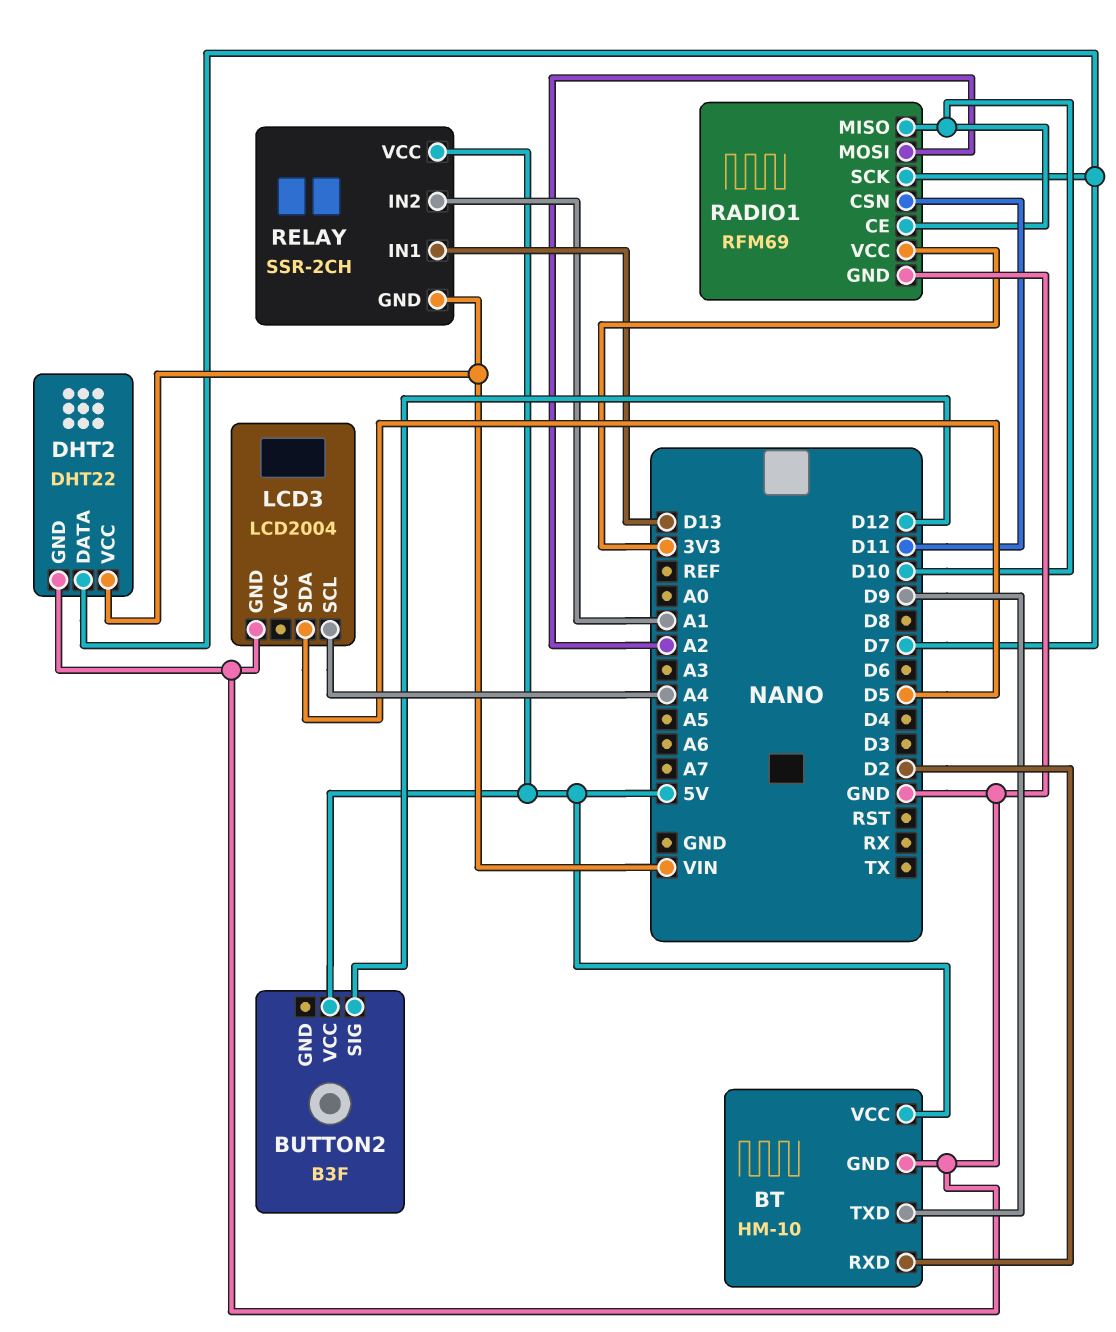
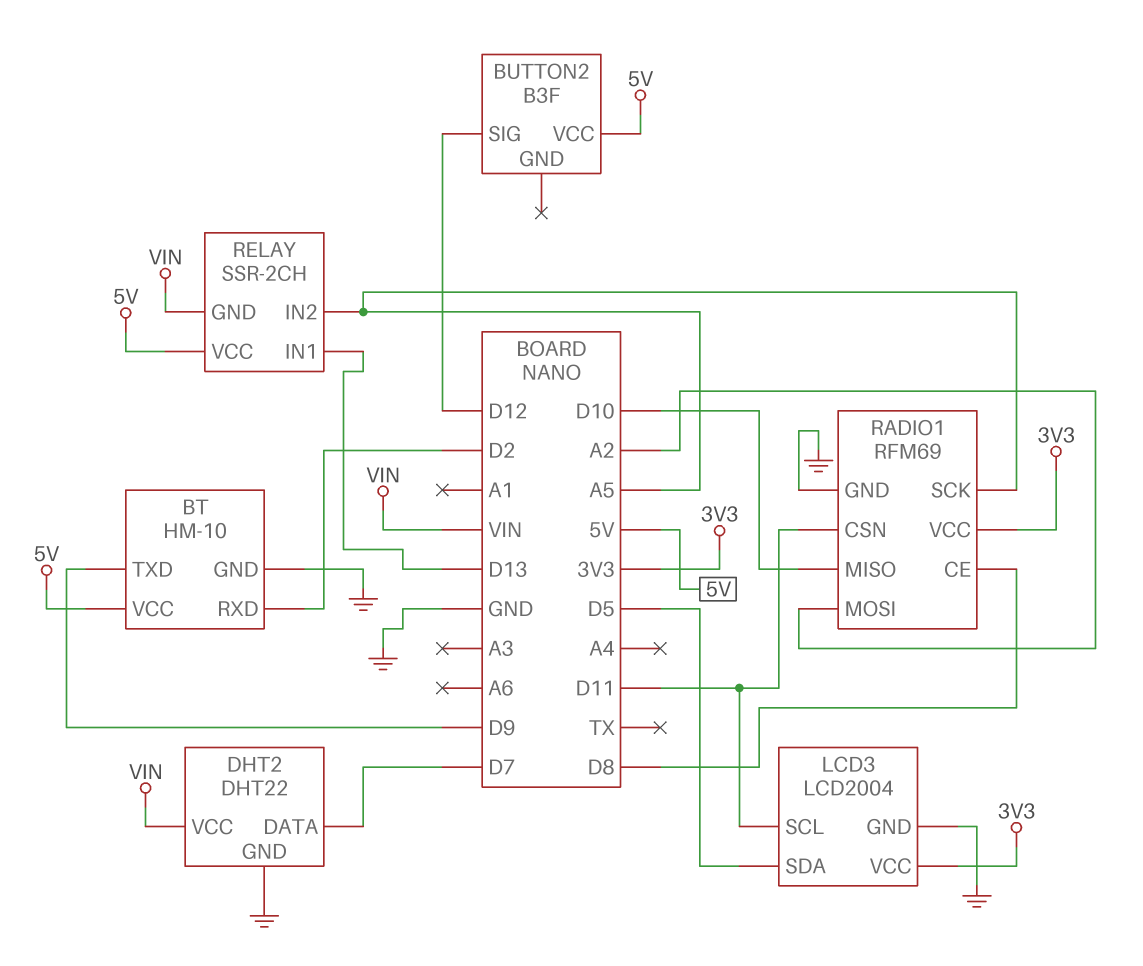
LCD3 pin SCL: A4 -> D11
LCD3 pin VCC: none -> 3V3
RADIO1 pin CE: D10 -> D8
RADIO1 pin SCK: D7 -> A5
RELAY pin IN2: A1 -> A5

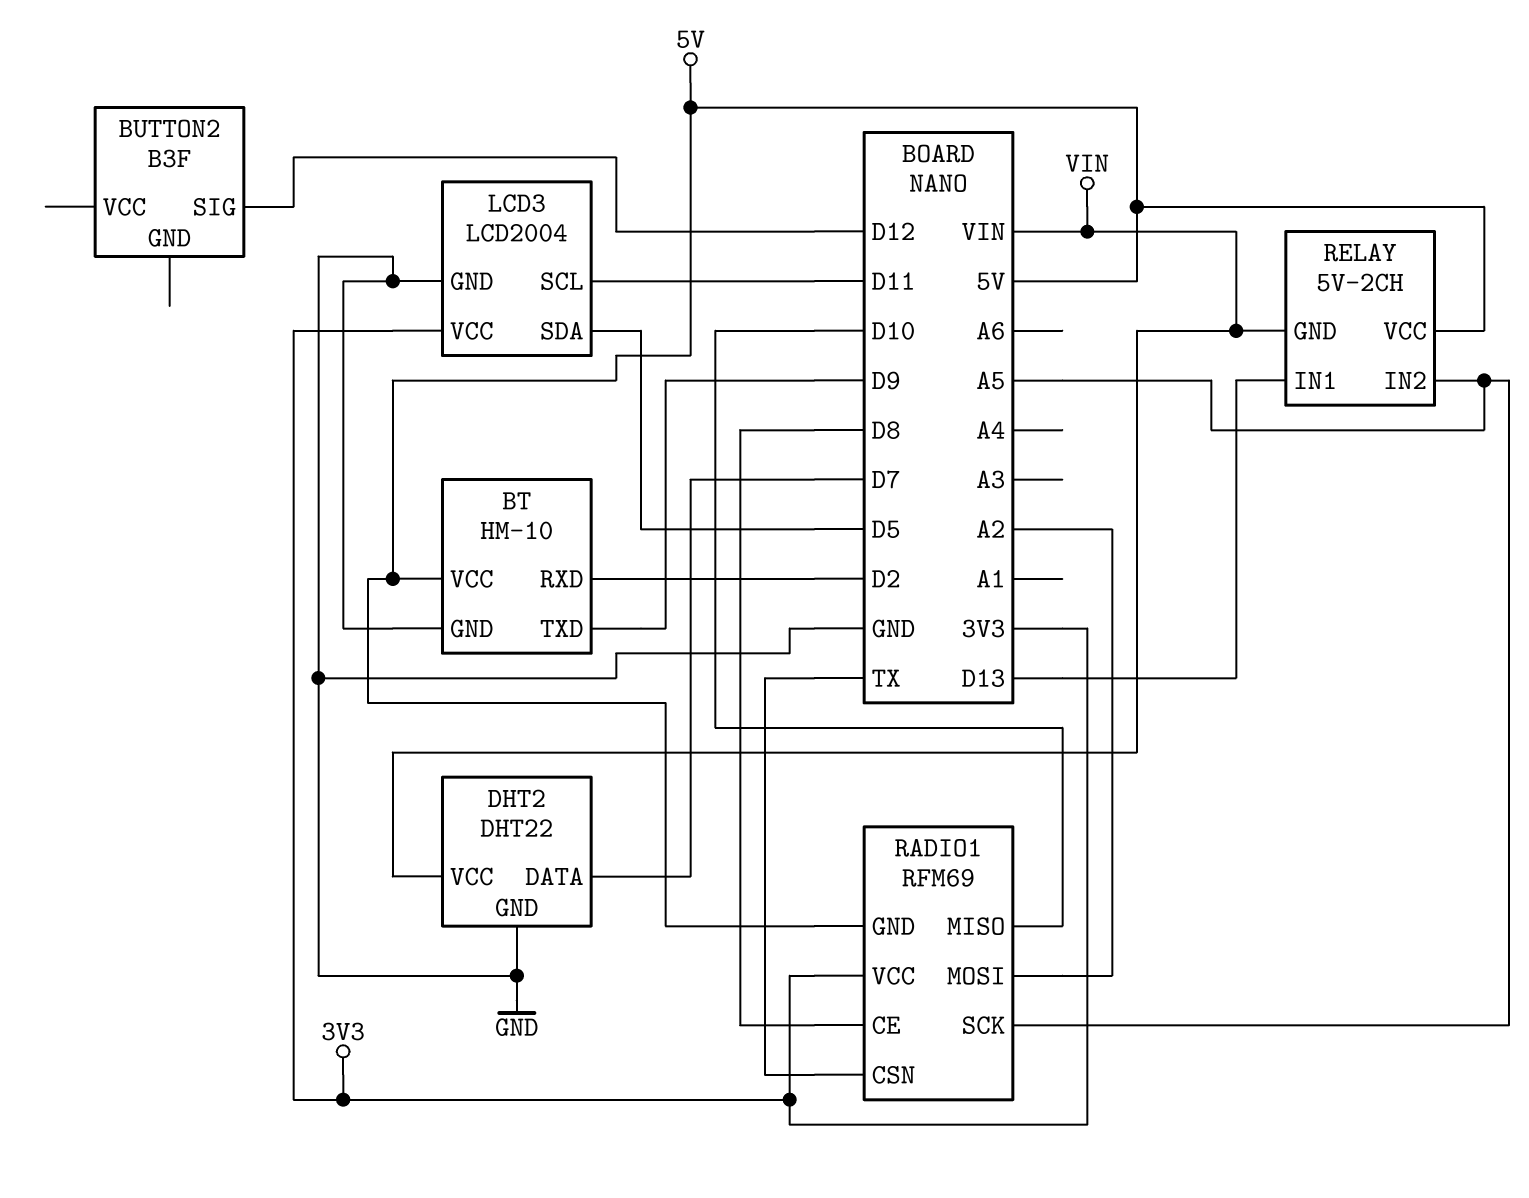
BUTTON2 pin VCC: 5V -> none
RADIO1 pin CSN: D11 -> TX
RADIO1 pin GND: GND -> 5V
RELAY: SSR-2CH -> 5V-2CH

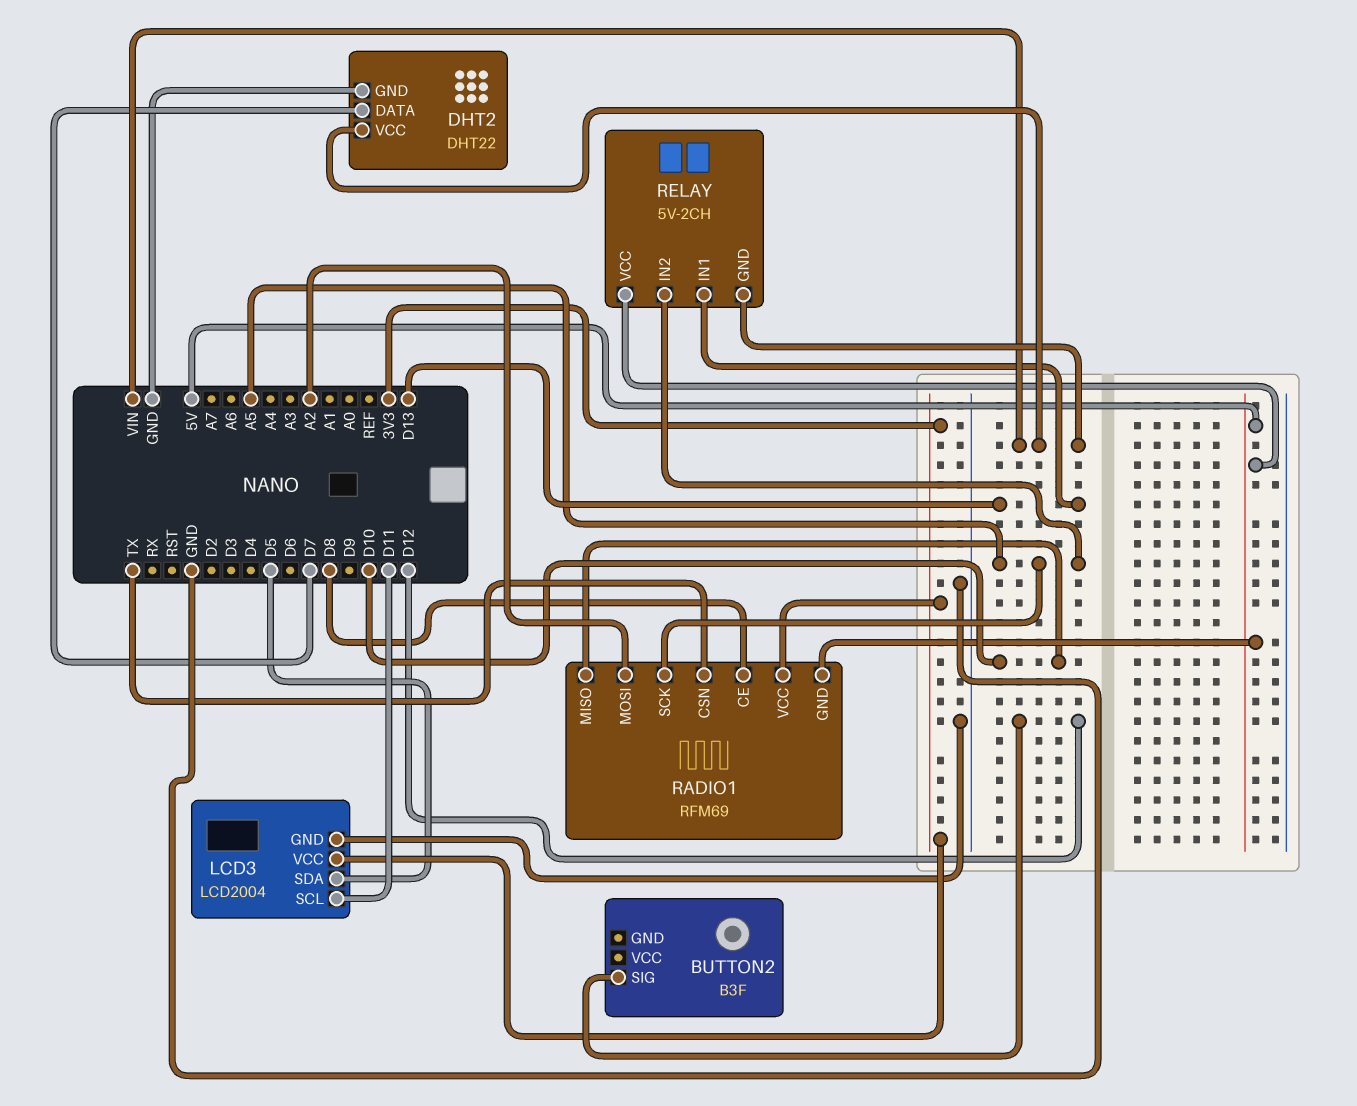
BT: HM-10 -> none
BT pin GND: GND -> none
BT pin RXD: D2 -> none
BT pin TXD: D9 -> none
BT pin VCC: 5V -> none

